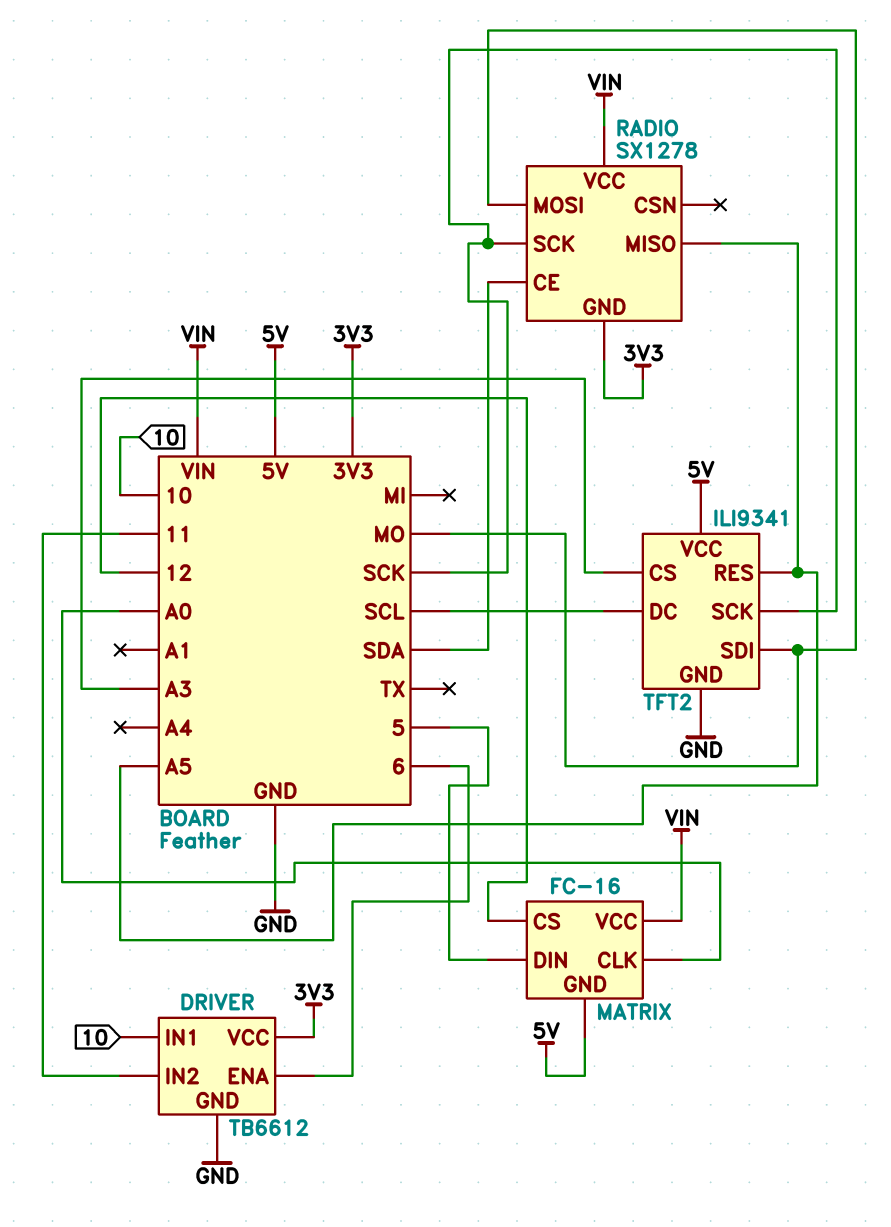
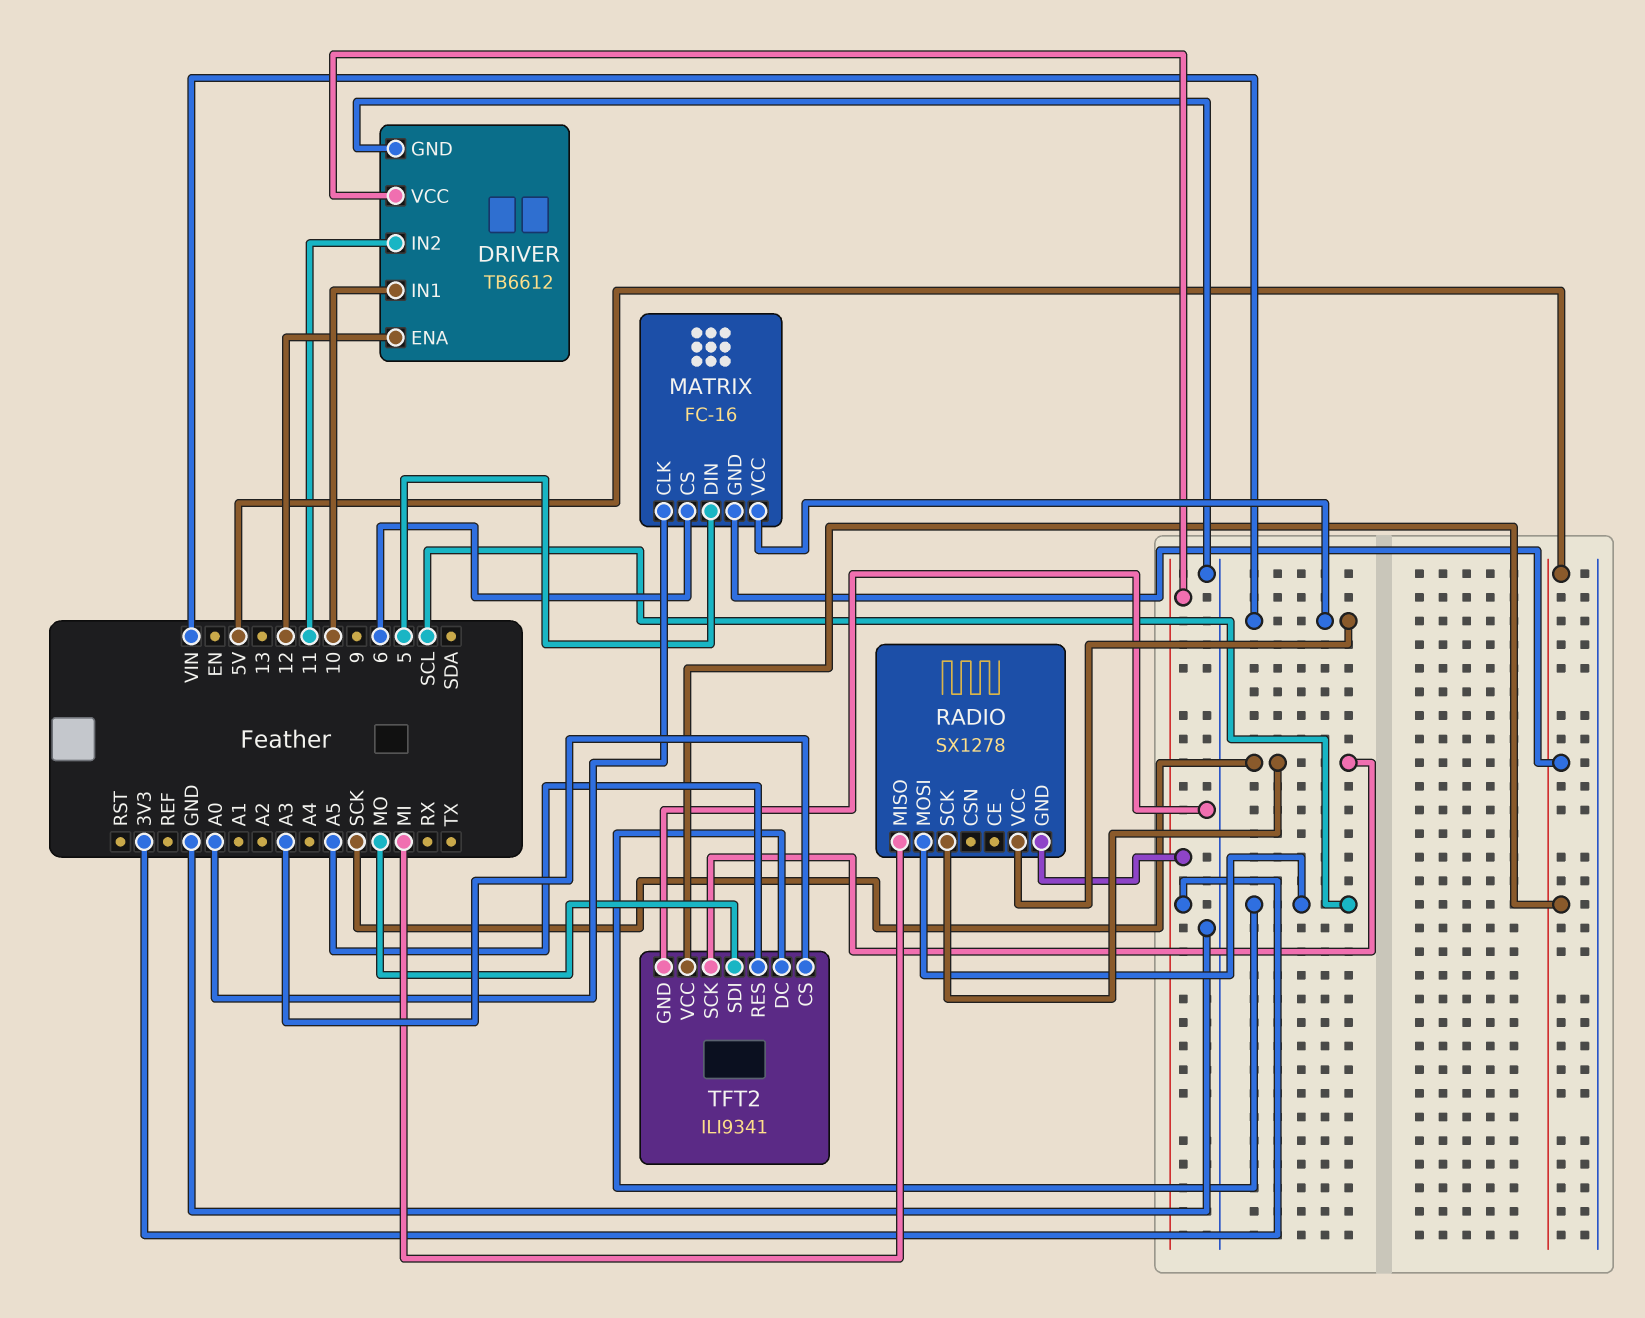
DRIVER pin ENA: 6 -> 12
MATRIX pin CS: 12 -> 6
RADIO pin CE: SDA -> none
RADIO pin MISO: A5 -> MI
RADIO pin MOSI: MO -> SCL

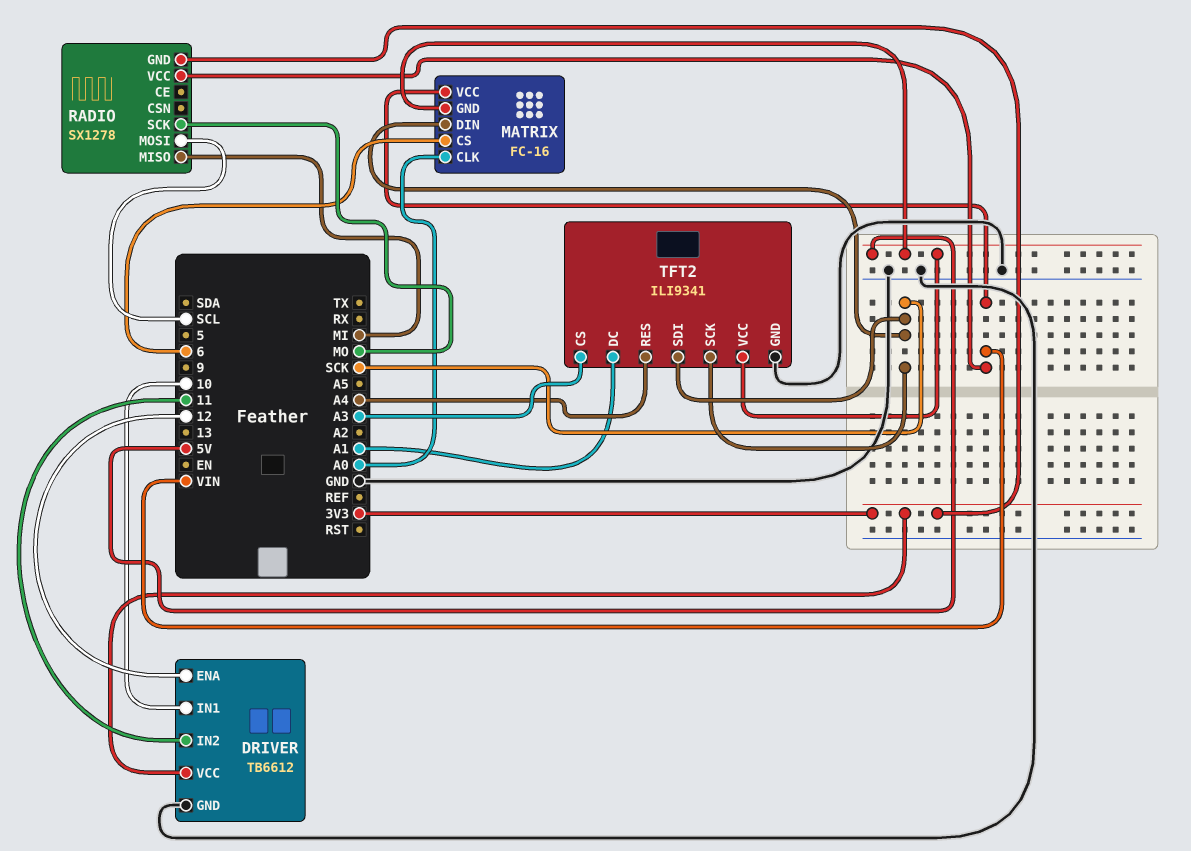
MATRIX pin DIN: 5 -> SCK
RADIO pin SCK: SCK -> MO
TFT2 pin DC: SCL -> A1
TFT2 pin RES: A5 -> A4
TFT2 pin SDI: MO -> SCK

